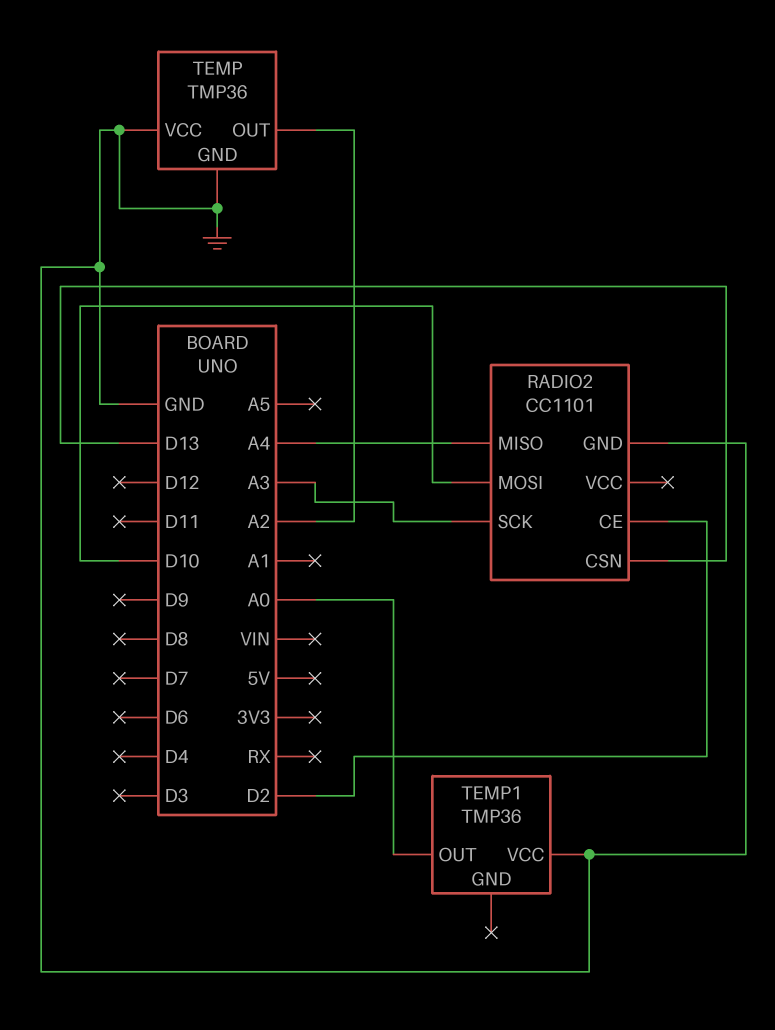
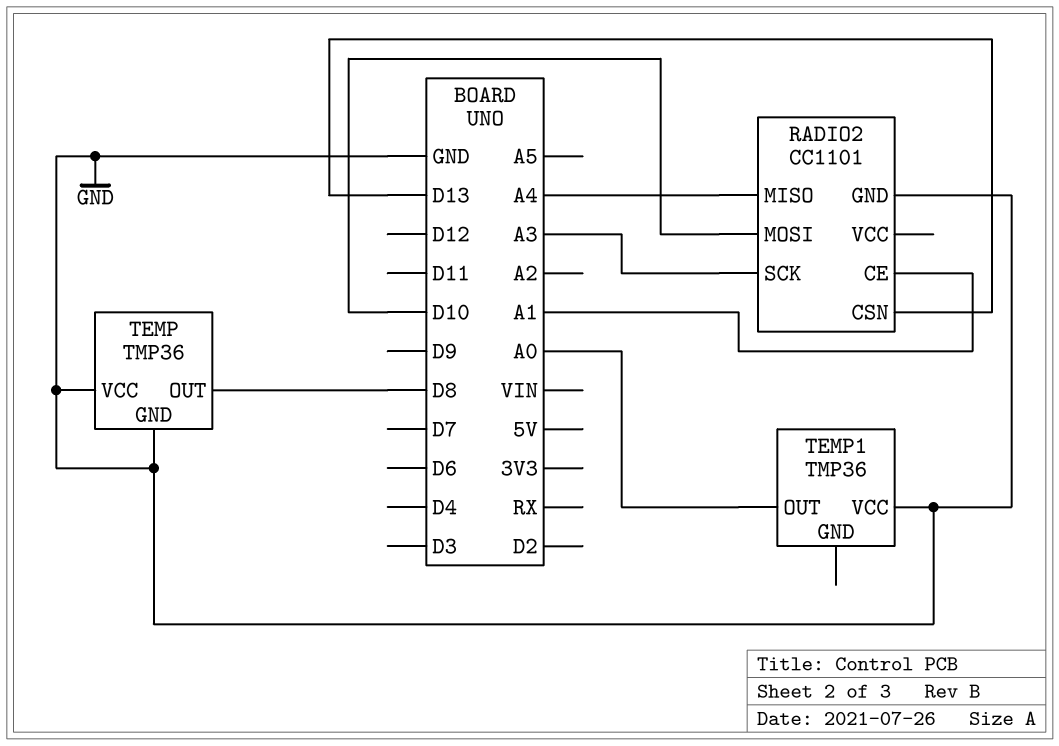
RADIO2 pin CE: D2 -> A1
TEMP pin OUT: A2 -> D8

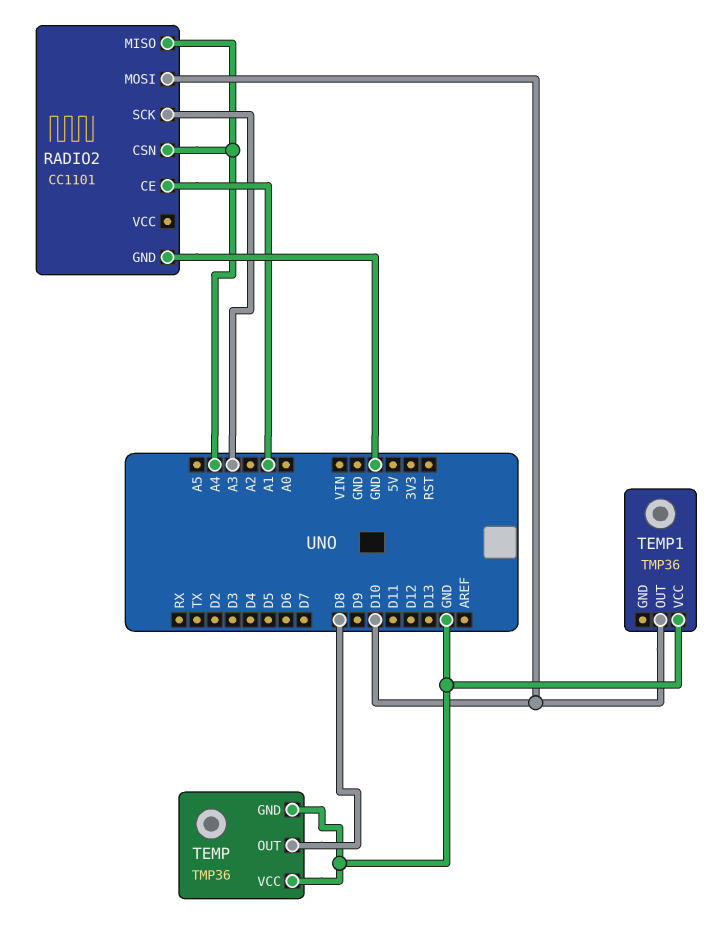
RADIO2 pin CSN: D13 -> A4
TEMP1 pin OUT: A0 -> D10

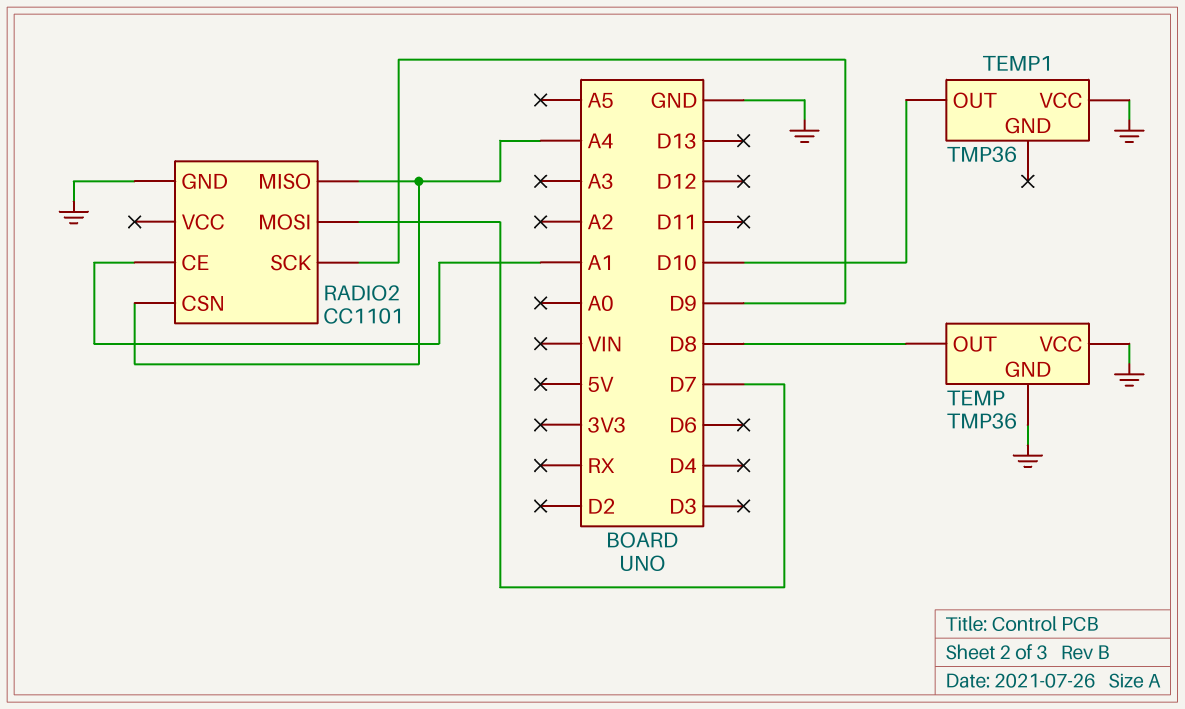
RADIO2 pin MOSI: D10 -> D7
RADIO2 pin SCK: A3 -> D9

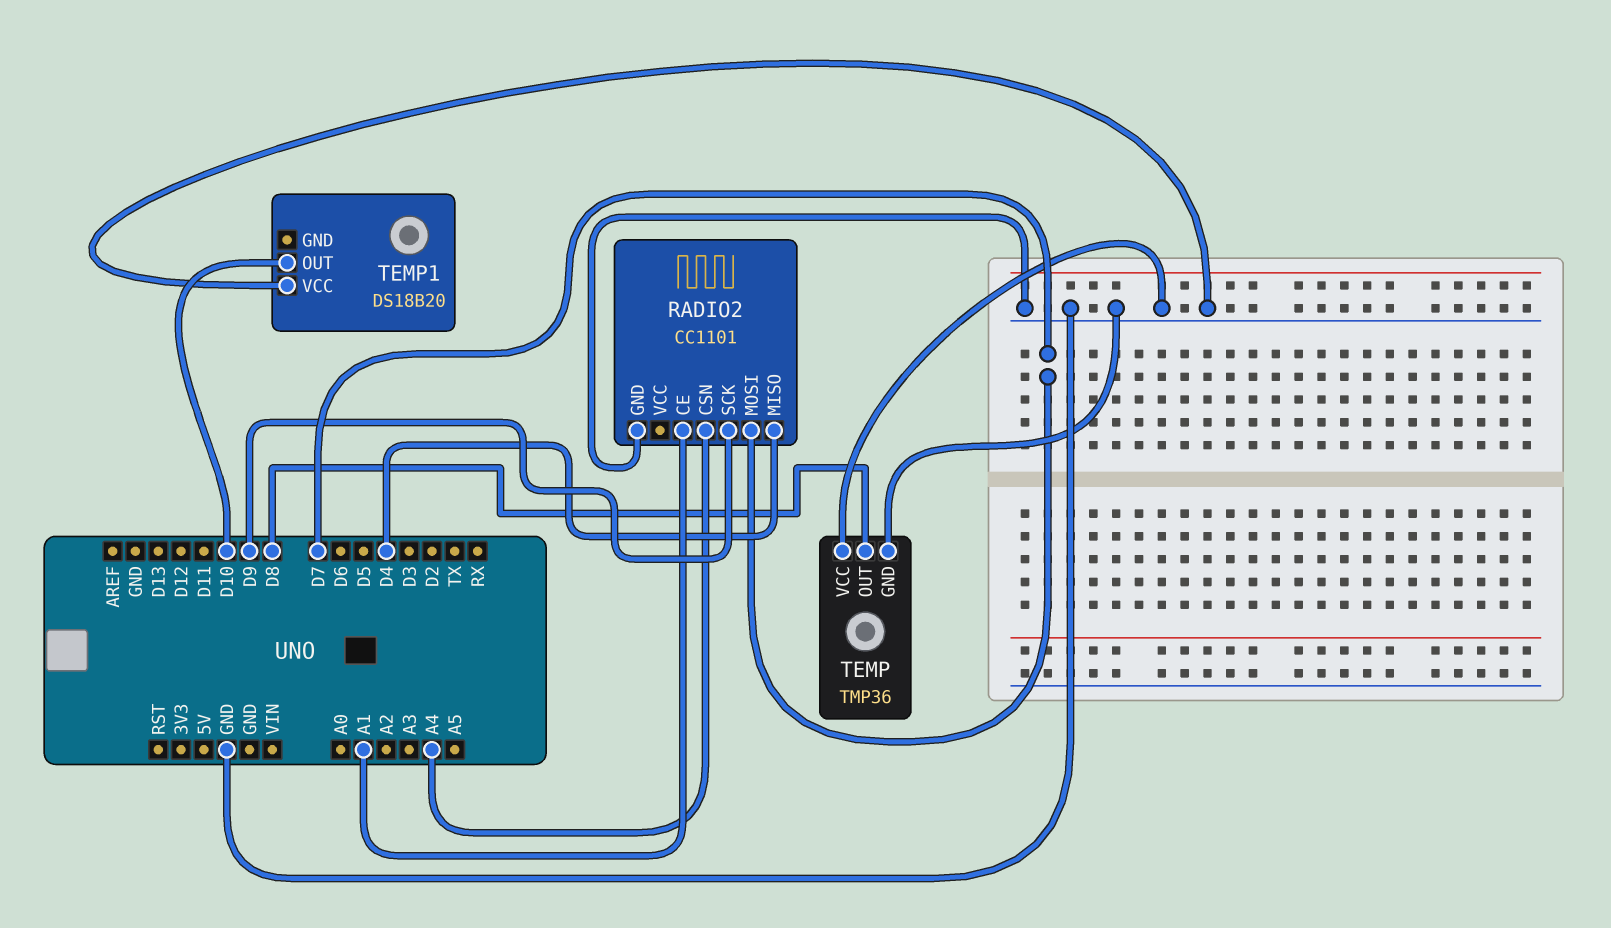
RADIO2 pin MISO: A4 -> D4
TEMP1: TMP36 -> DS18B20

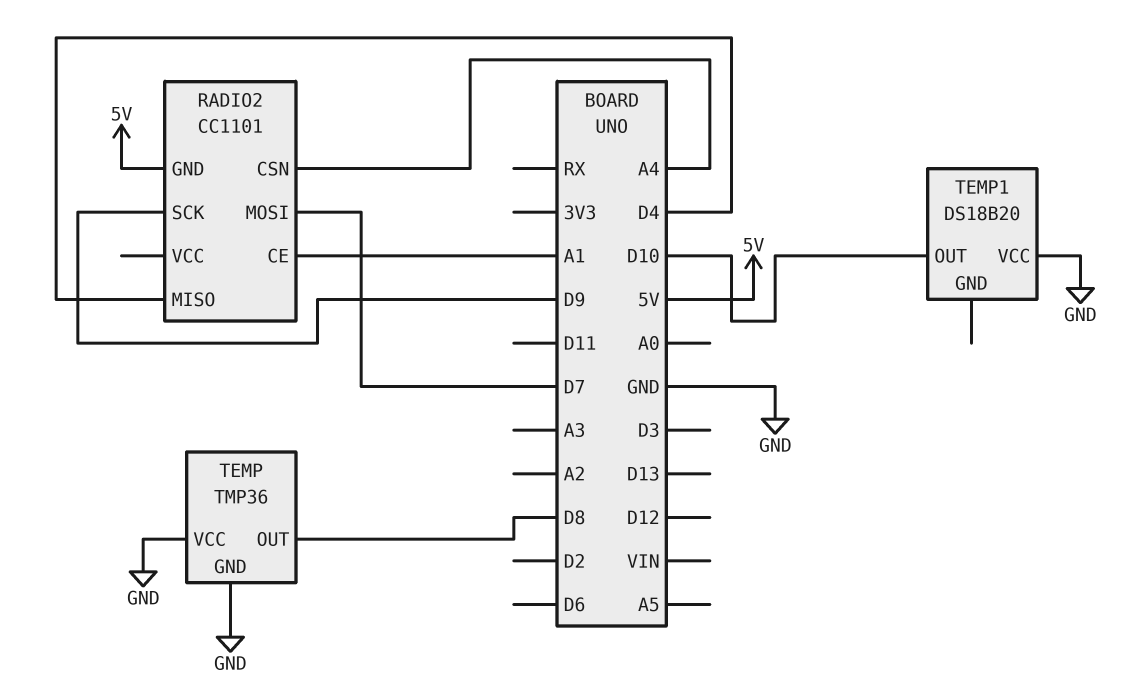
RADIO2 pin GND: GND -> 5V

